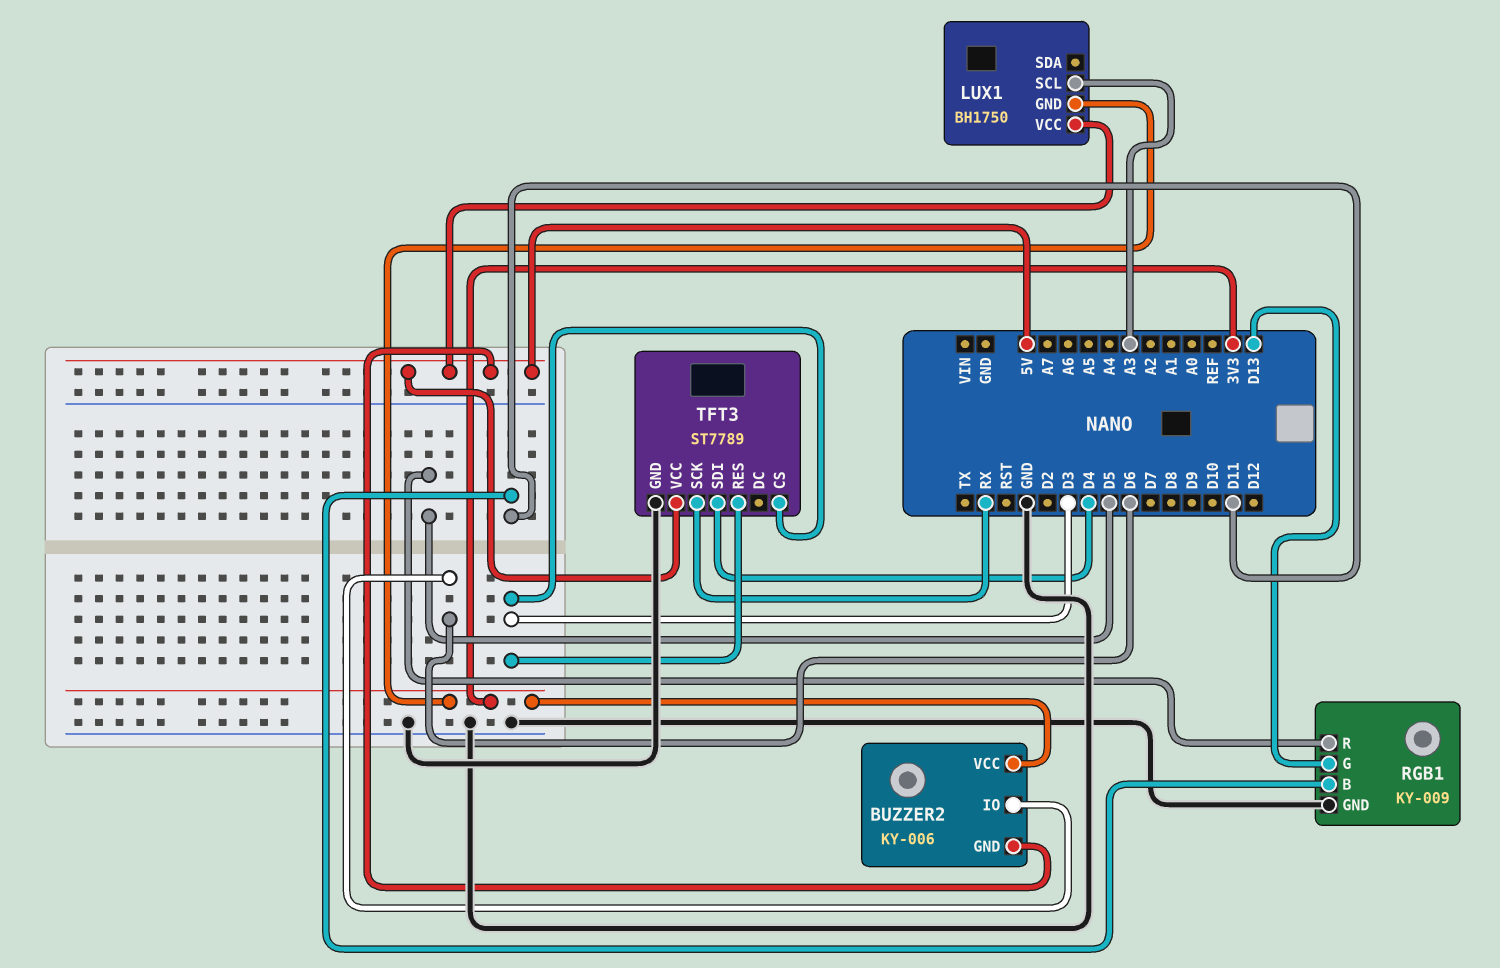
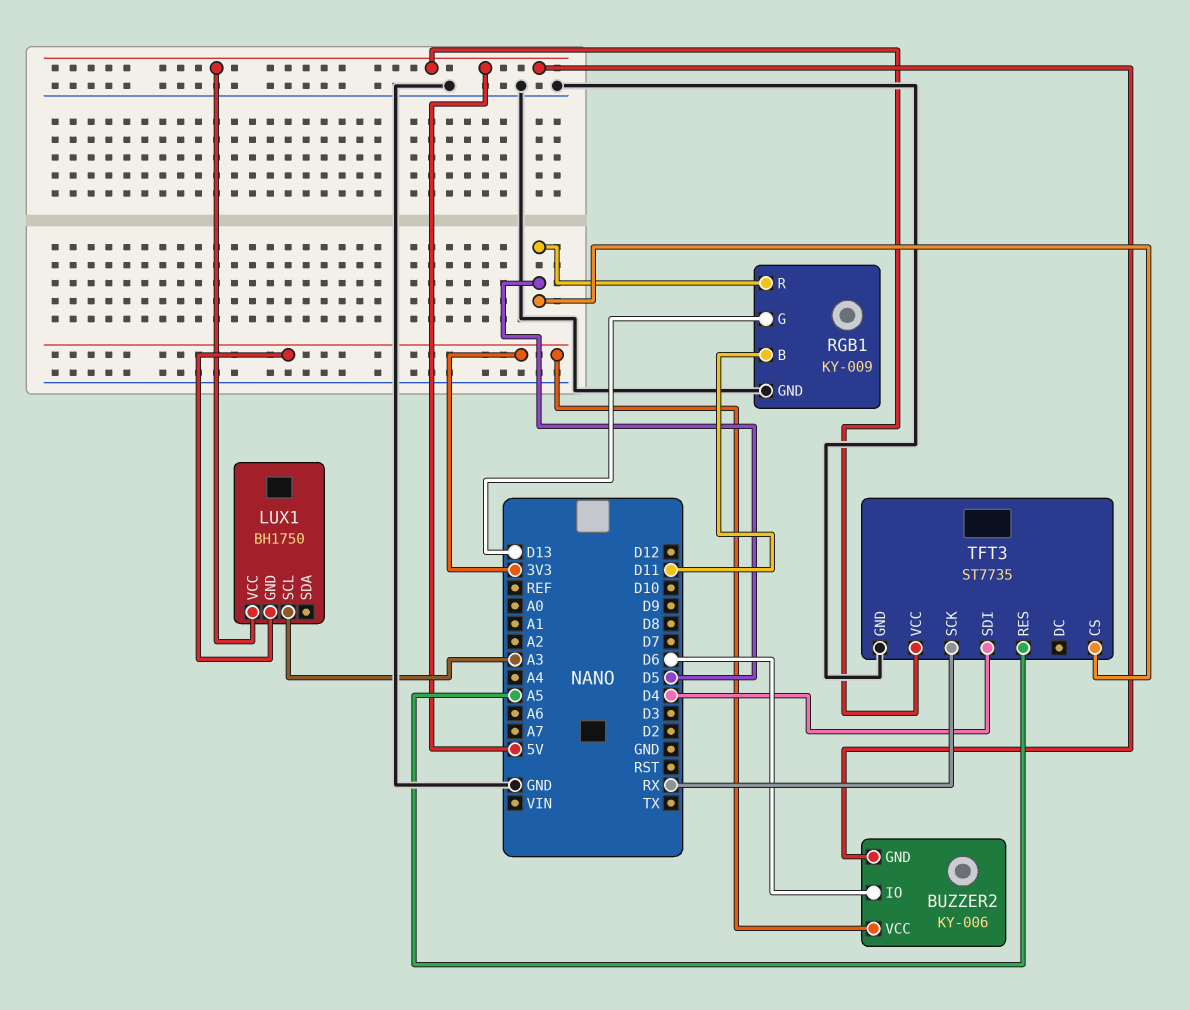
TFT3: ST7789 -> ST7735
TFT3 pin CS: D3 -> D5
TFT3 pin RES: D3 -> A5

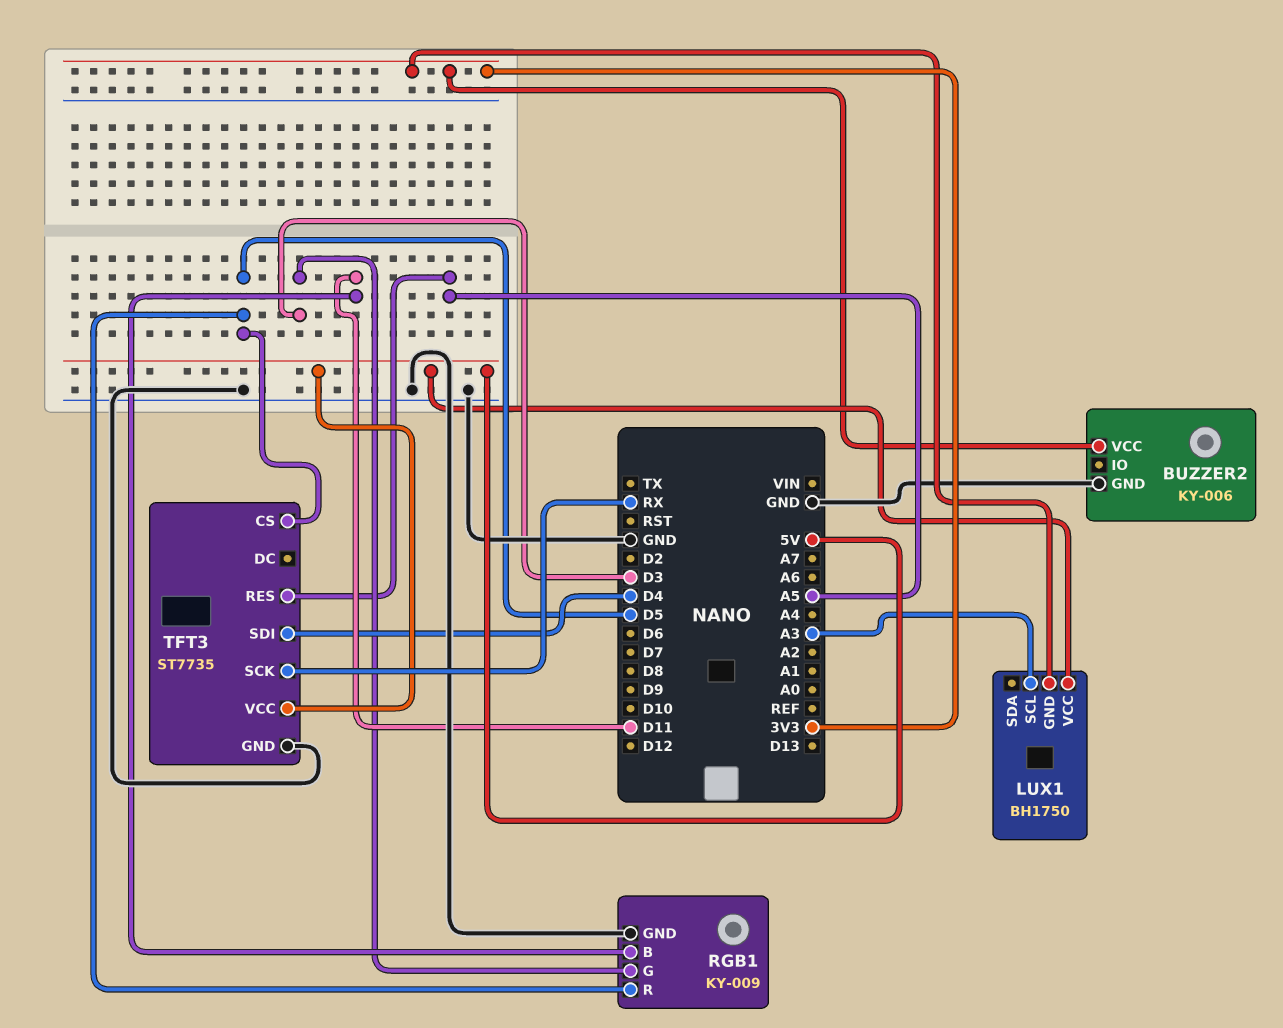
BUZZER2 pin GND: 5V -> GND
BUZZER2 pin IO: D6 -> none
RGB1 pin G: D13 -> D3

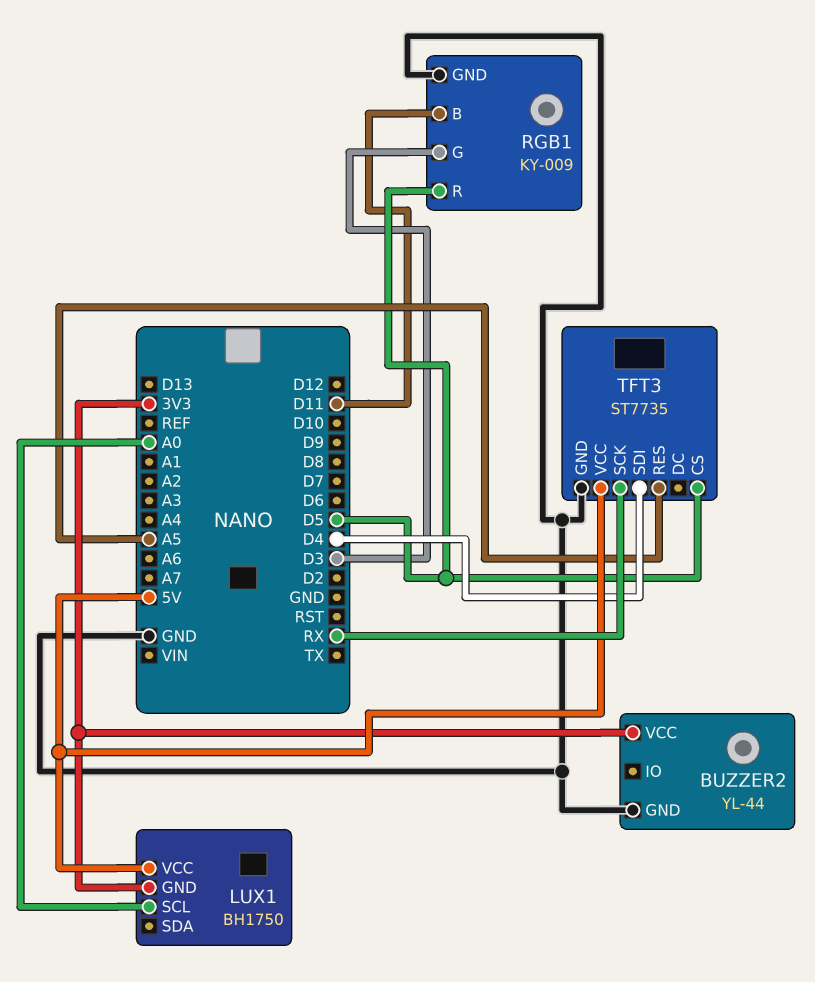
BUZZER2: KY-006 -> YL-44
LUX1 pin SCL: A3 -> A0

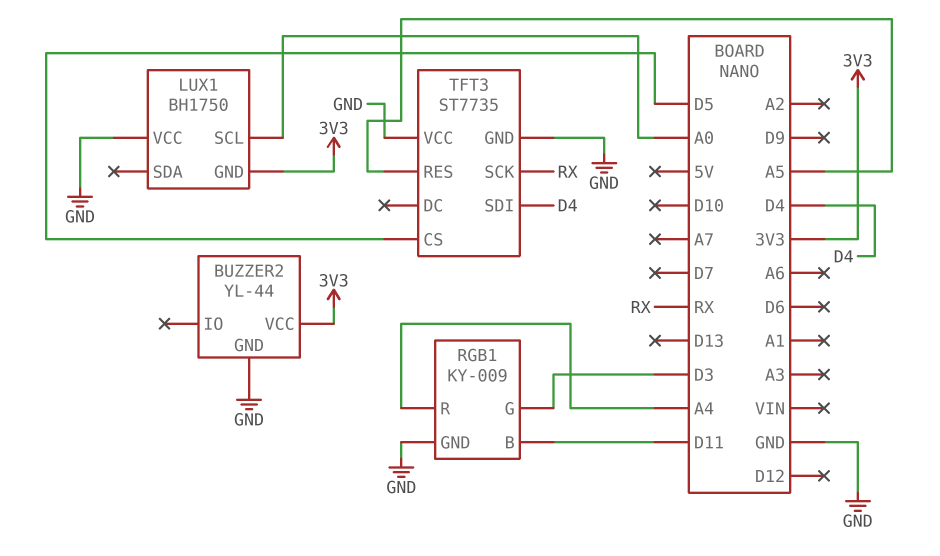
LUX1 pin VCC: 5V -> GND
RGB1 pin R: D5 -> A4
TFT3 pin VCC: 5V -> GND

